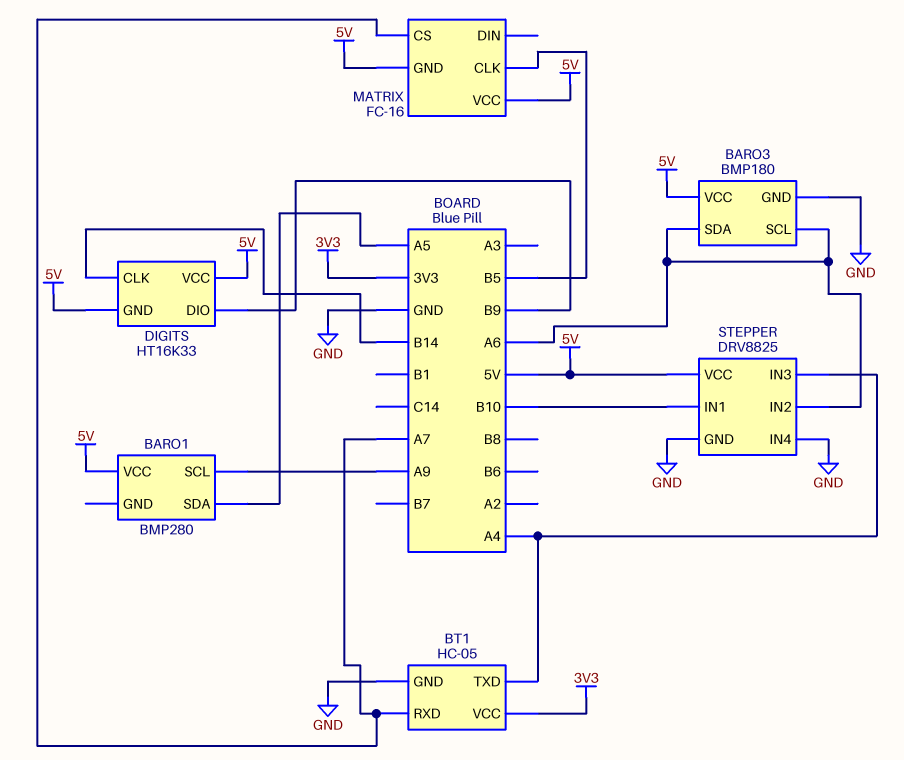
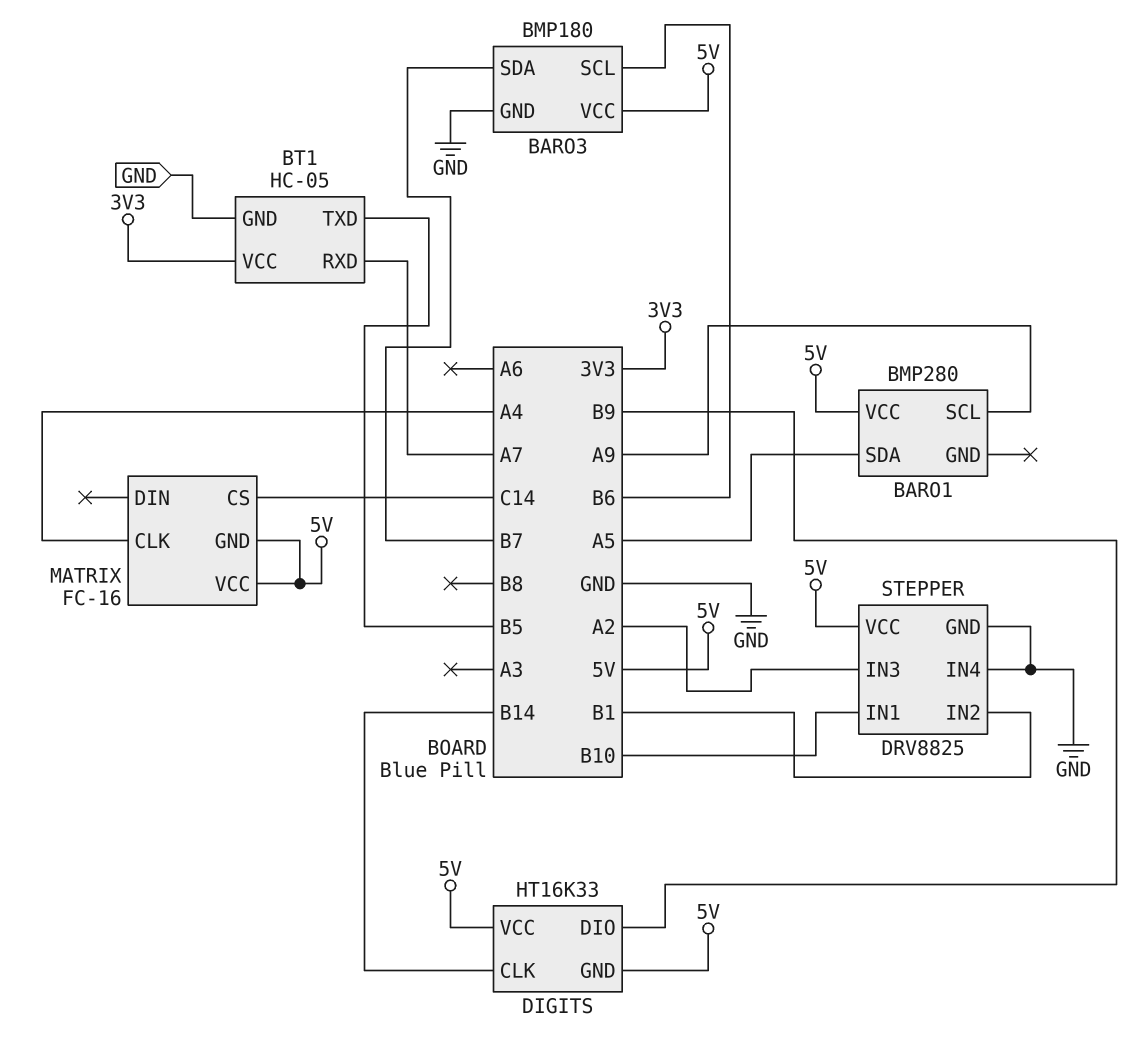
BARO3 pin SCL: A6 -> B6
BARO3 pin SDA: A6 -> B7
BT1 pin TXD: A4 -> B5
MATRIX pin CLK: B5 -> A4
MATRIX pin CS: A7 -> C14
STEPPER pin IN2: A6 -> B1
STEPPER pin IN3: A4 -> A2

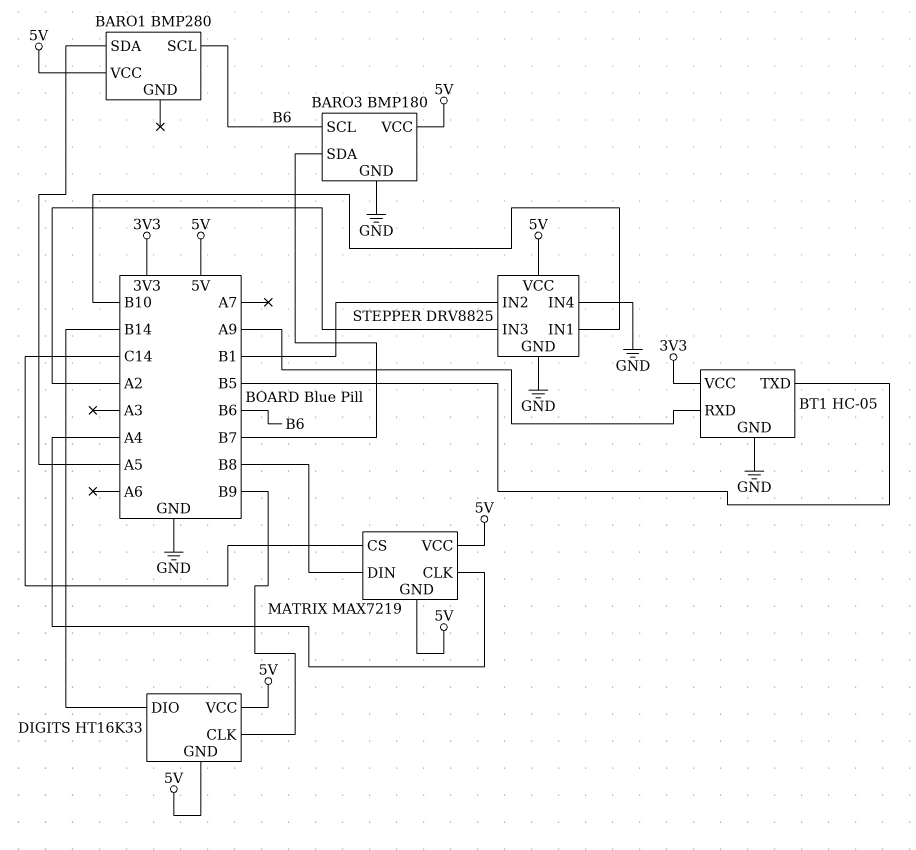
BARO1 pin SCL: A9 -> B6
BT1 pin RXD: A7 -> A9
DIGITS pin CLK: B14 -> B9
DIGITS pin DIO: B9 -> B14
MATRIX: FC-16 -> MAX7219
MATRIX pin DIN: none -> B8

